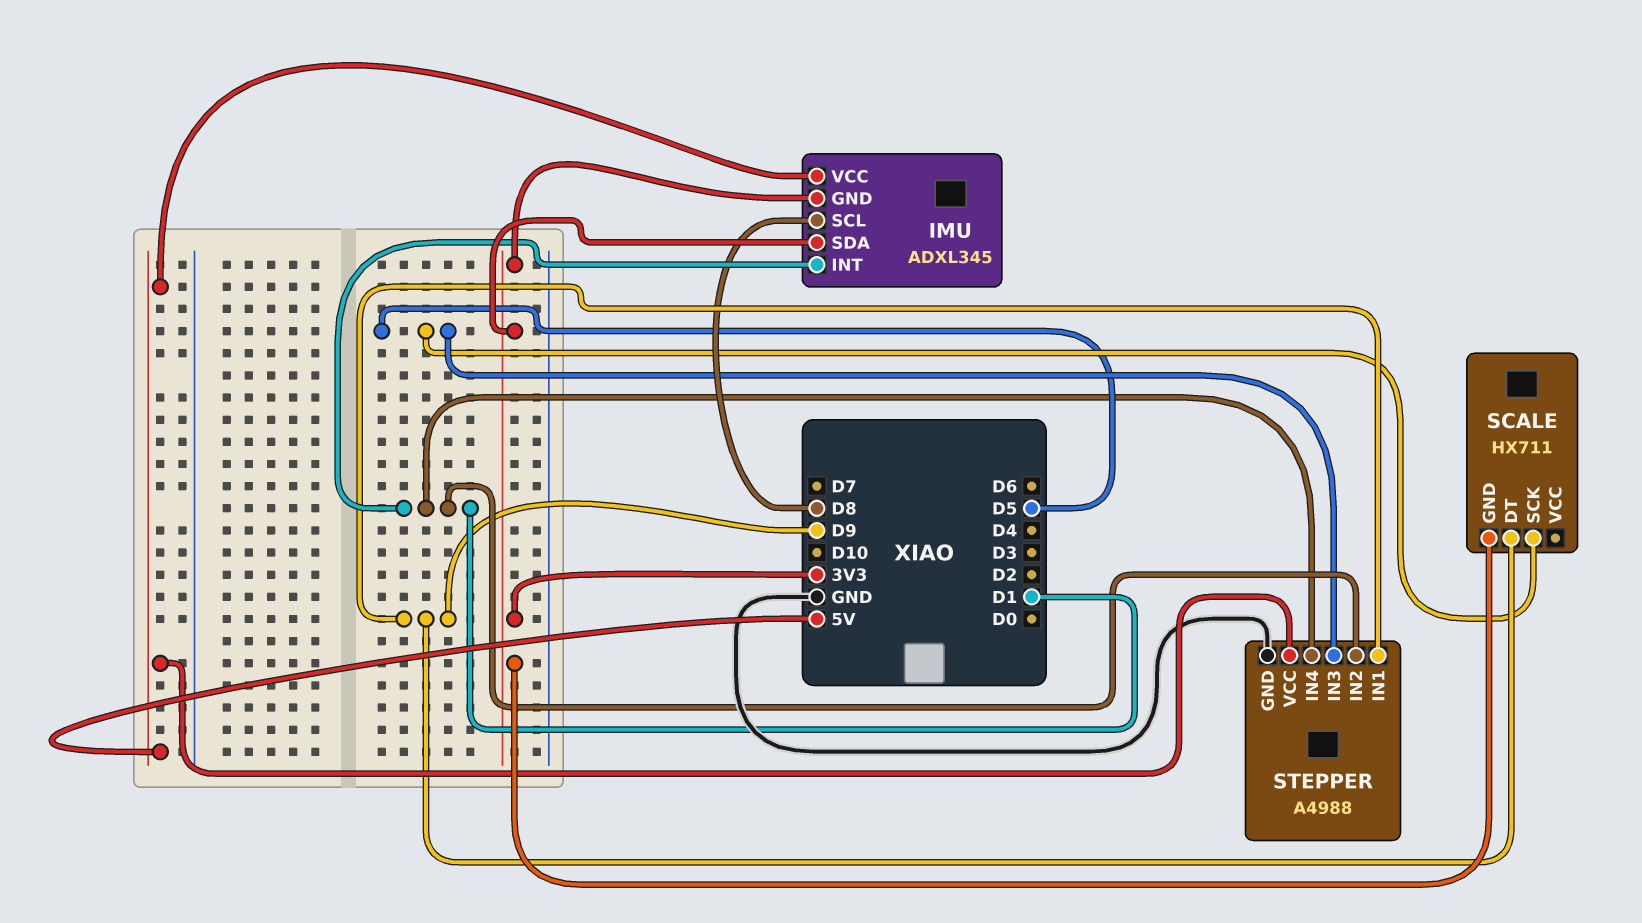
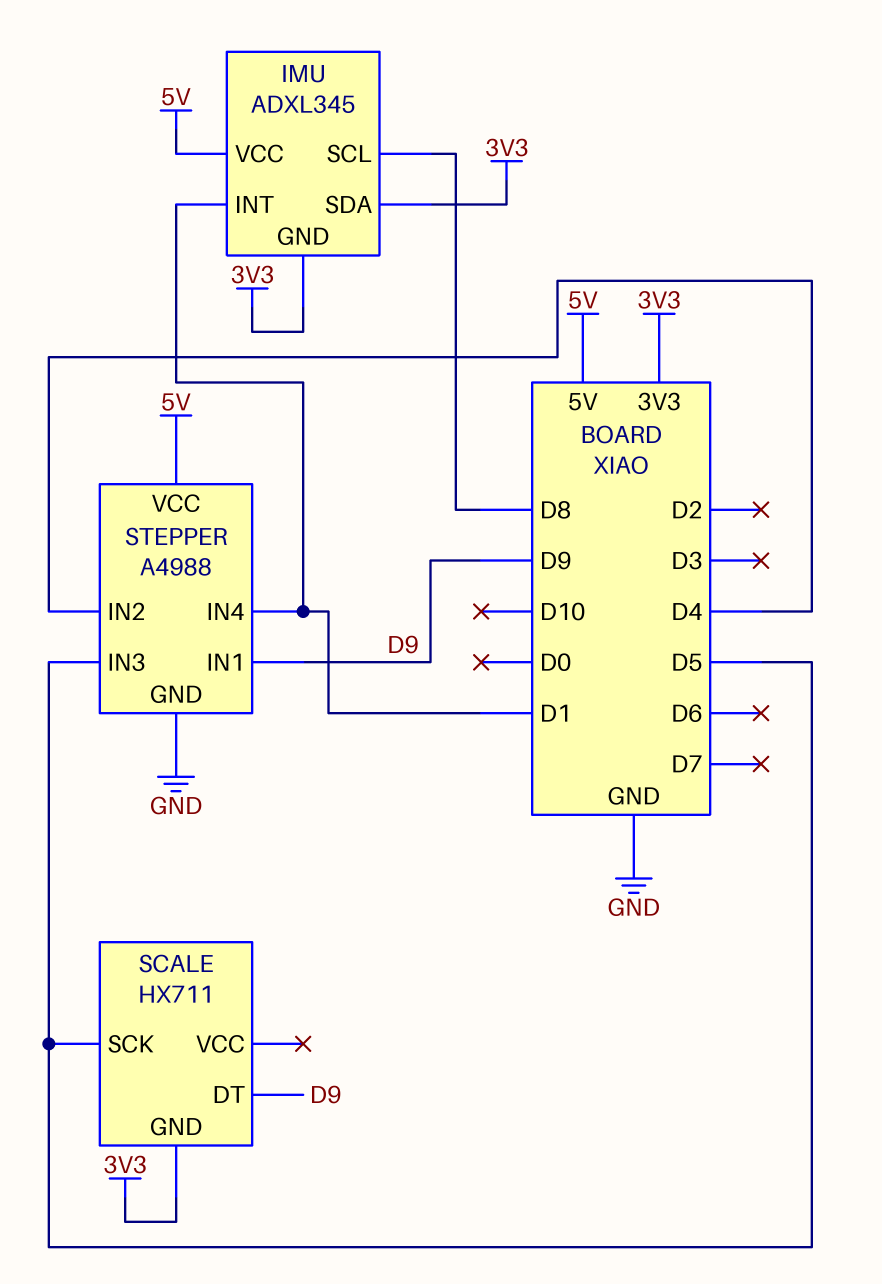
STEPPER pin IN2: D1 -> D4

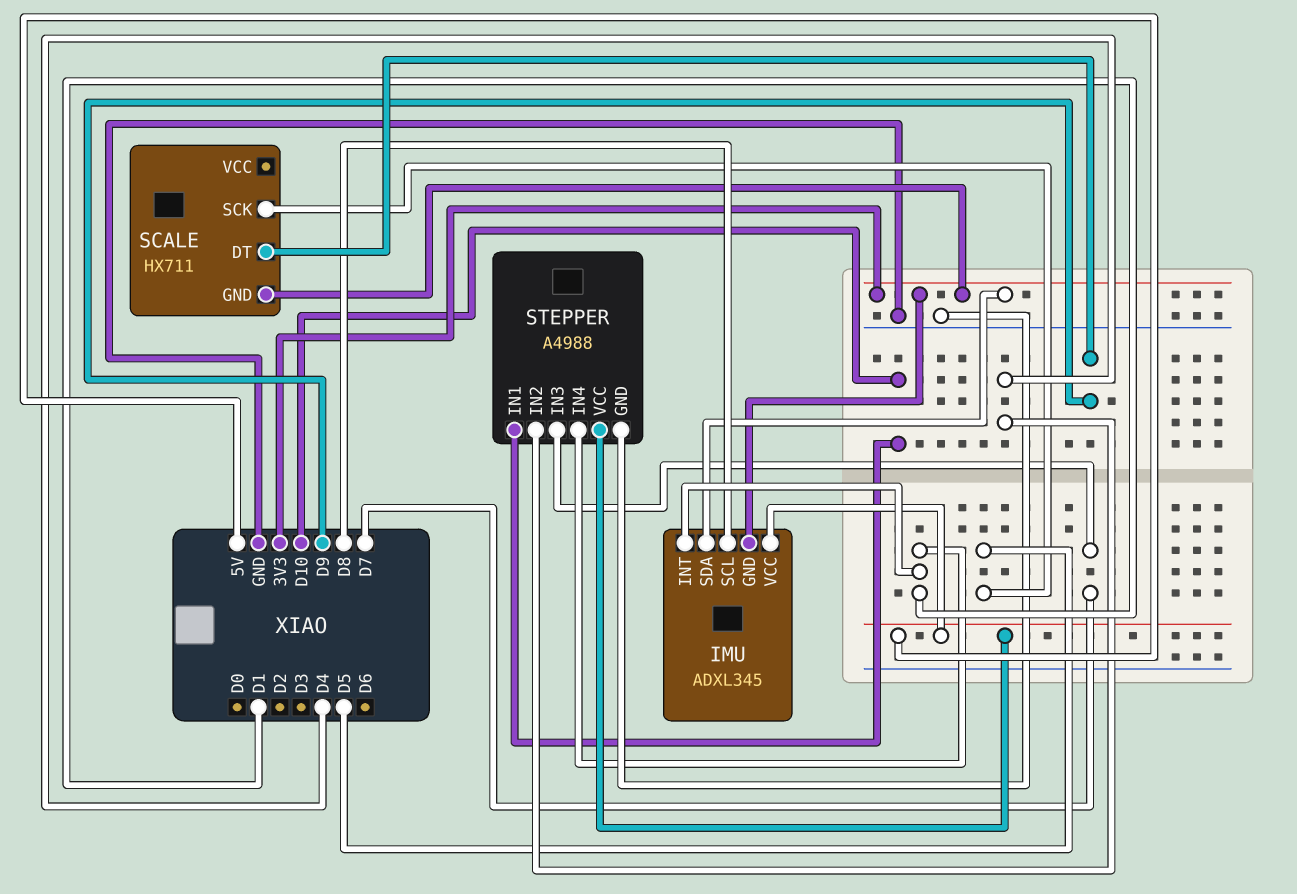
STEPPER pin IN1: D9 -> D10
STEPPER pin IN3: D5 -> D7

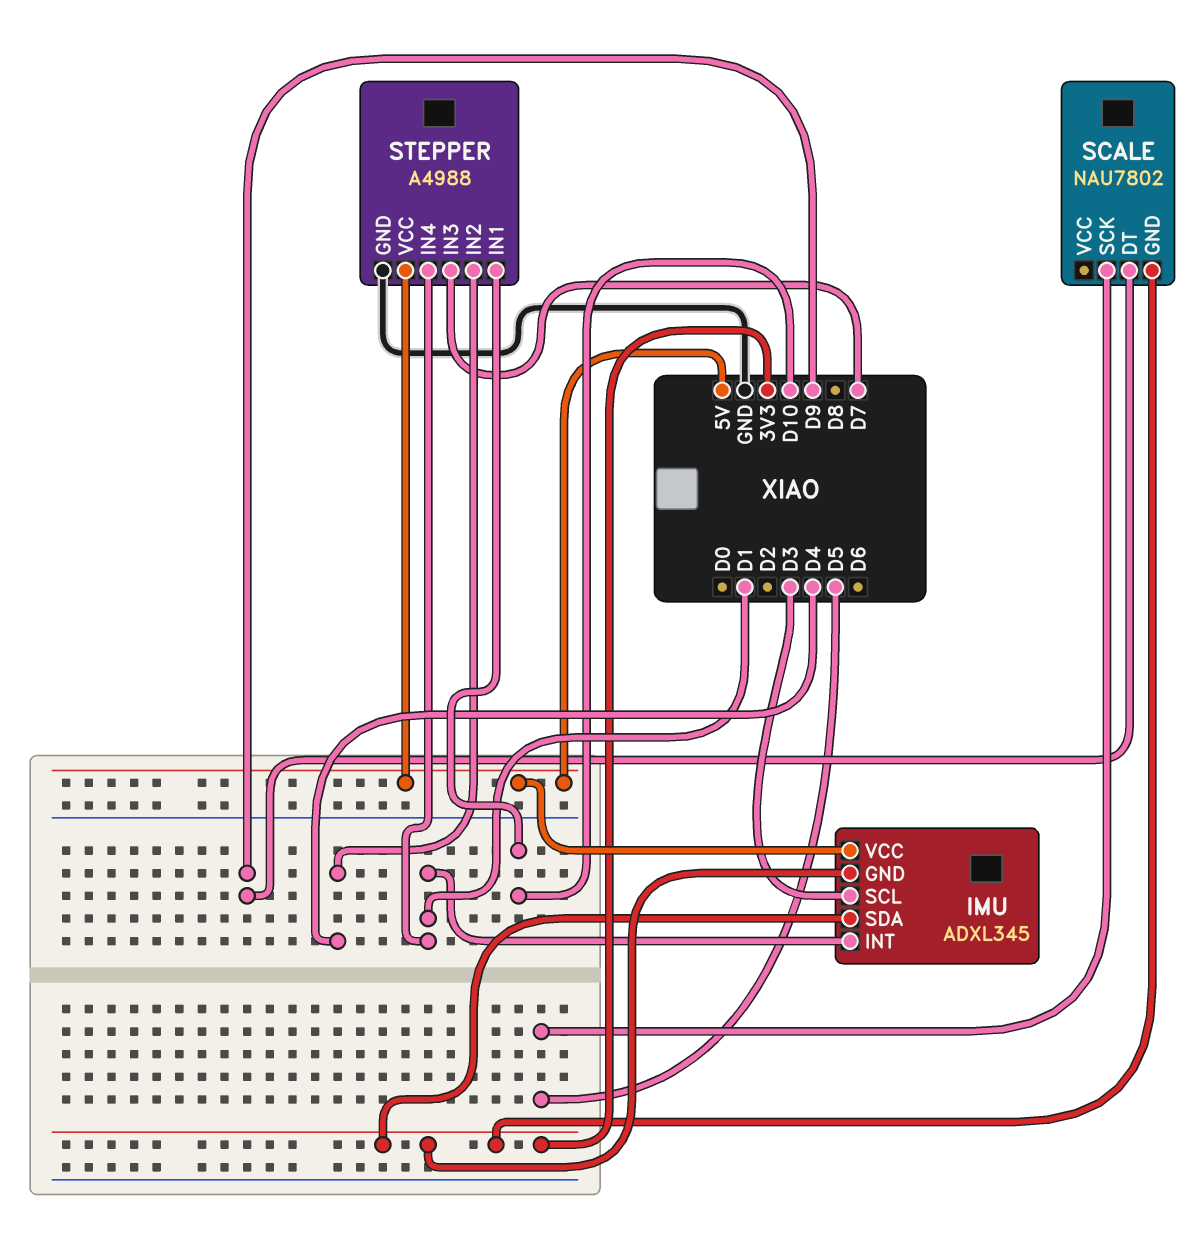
IMU pin SCL: D8 -> D3
SCALE: HX711 -> NAU7802

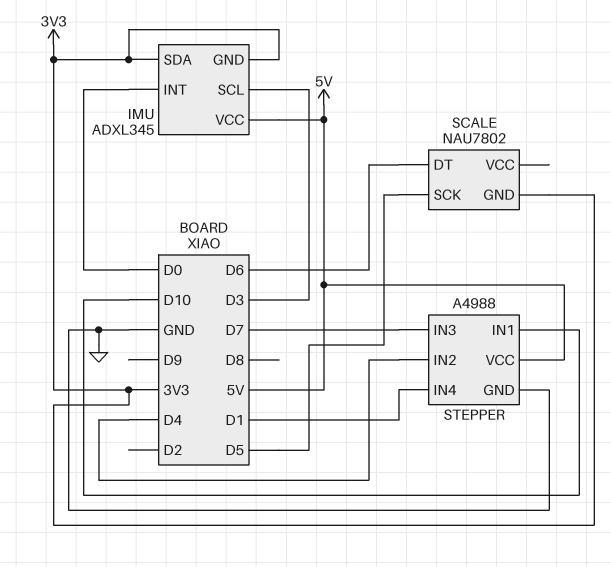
IMU pin INT: D1 -> D0
SCALE pin DT: D9 -> D6

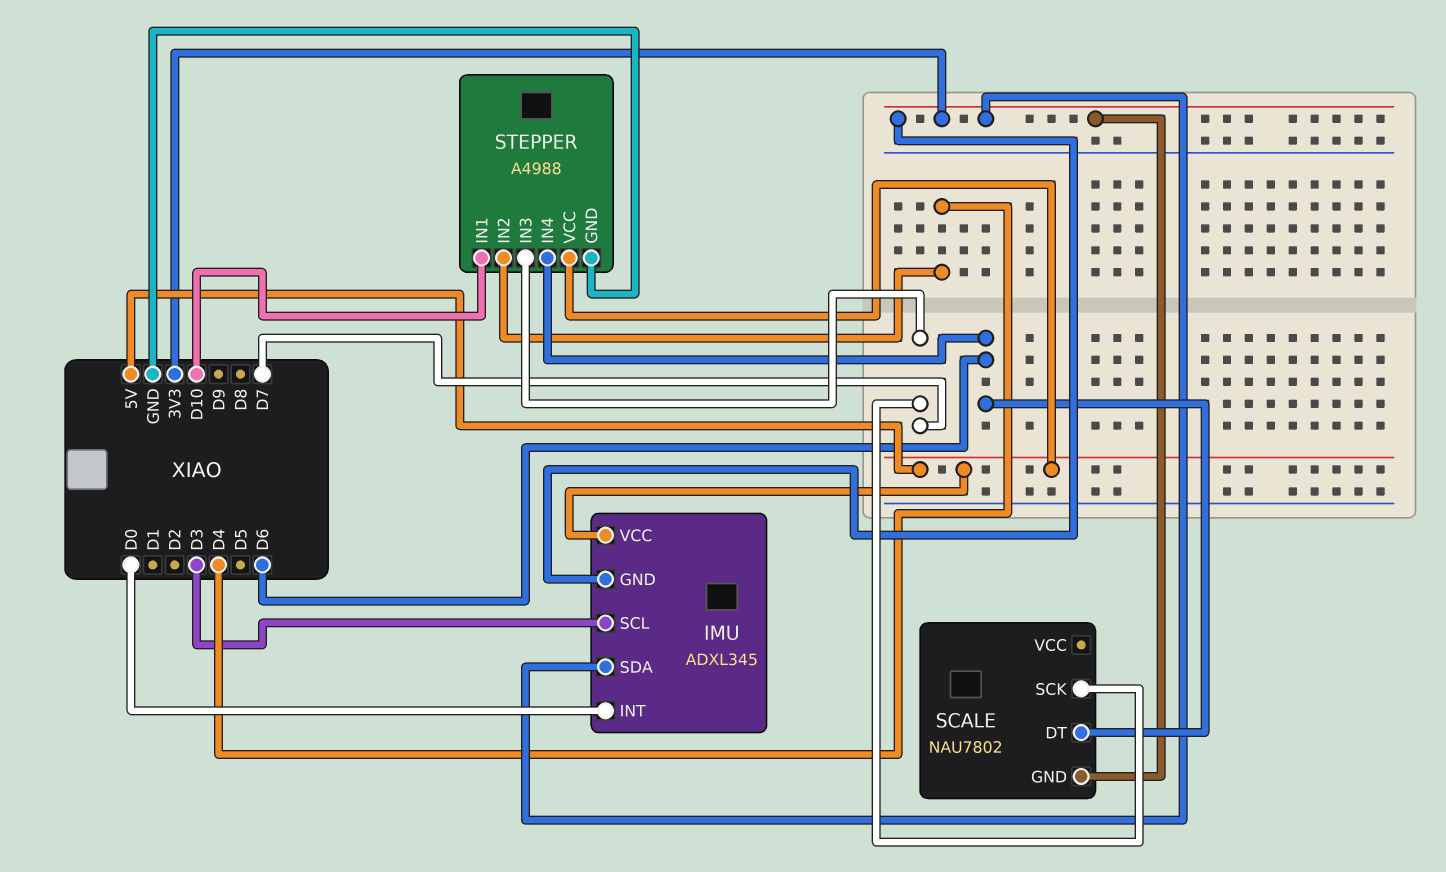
SCALE pin SCK: D5 -> D7
STEPPER pin IN4: D1 -> D6

